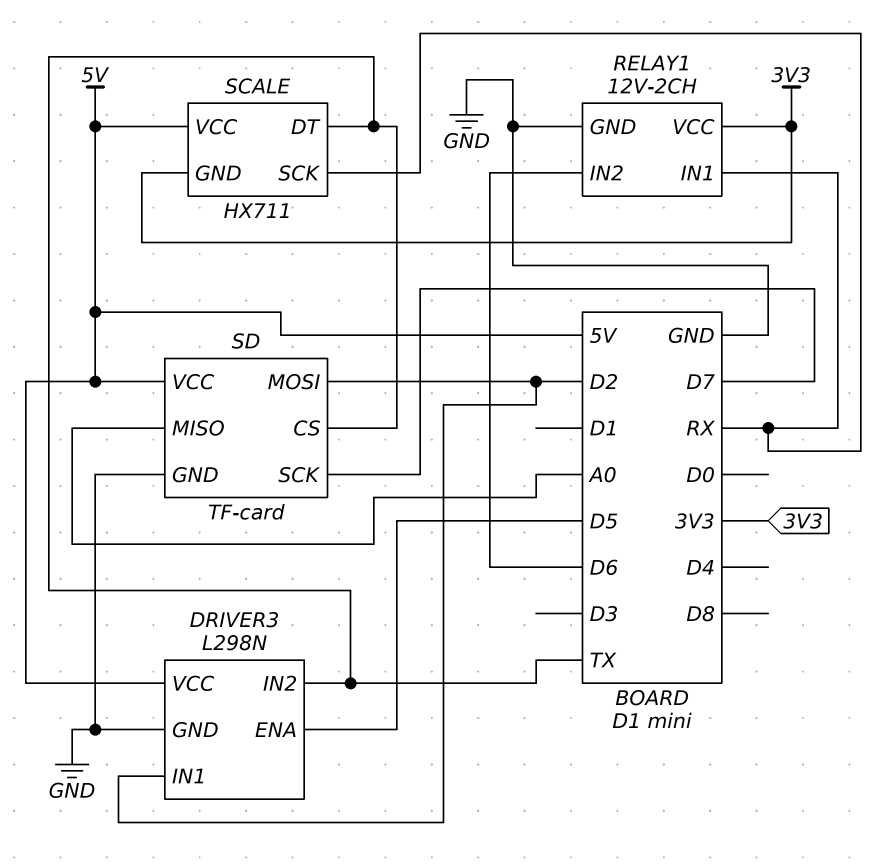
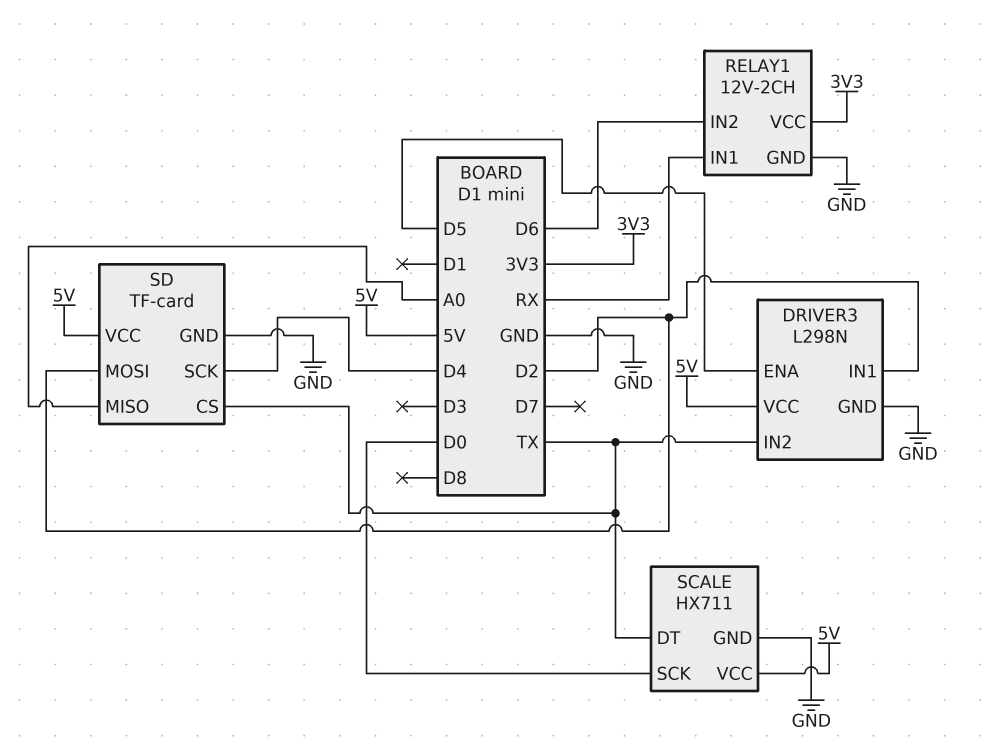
SCALE pin GND: 3V3 -> GND
SCALE pin SCK: RX -> D0
SD pin SCK: D7 -> D4

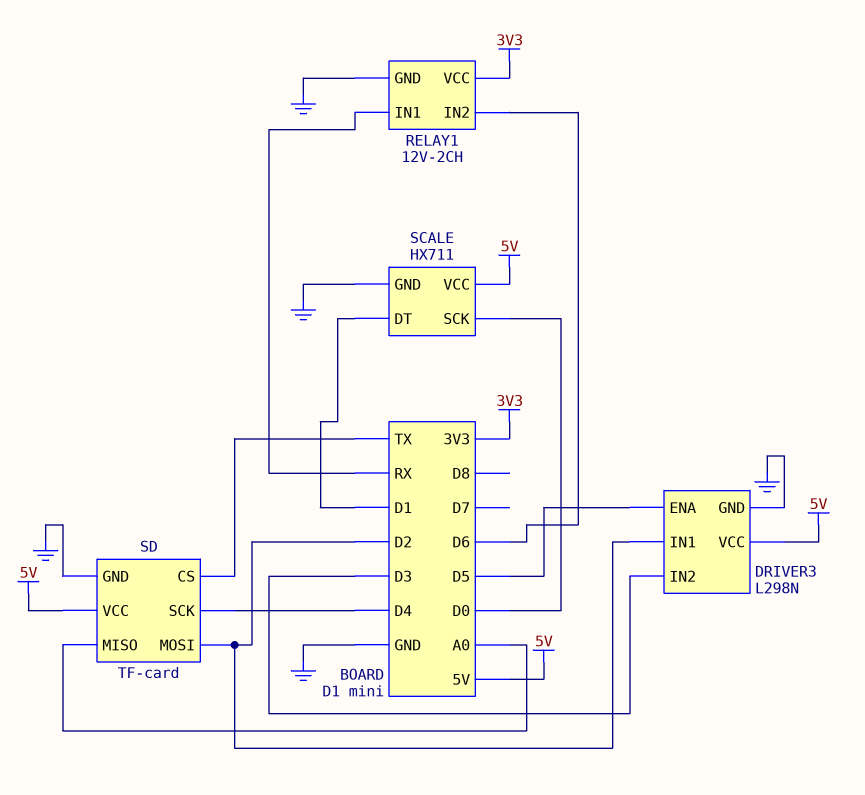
DRIVER3 pin IN2: TX -> D3
SCALE pin DT: TX -> D1

